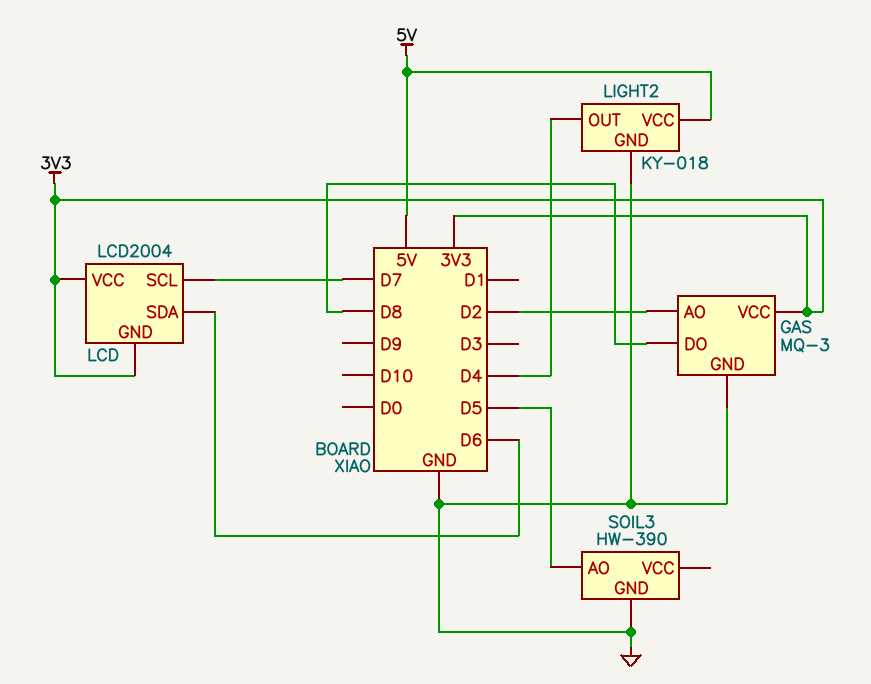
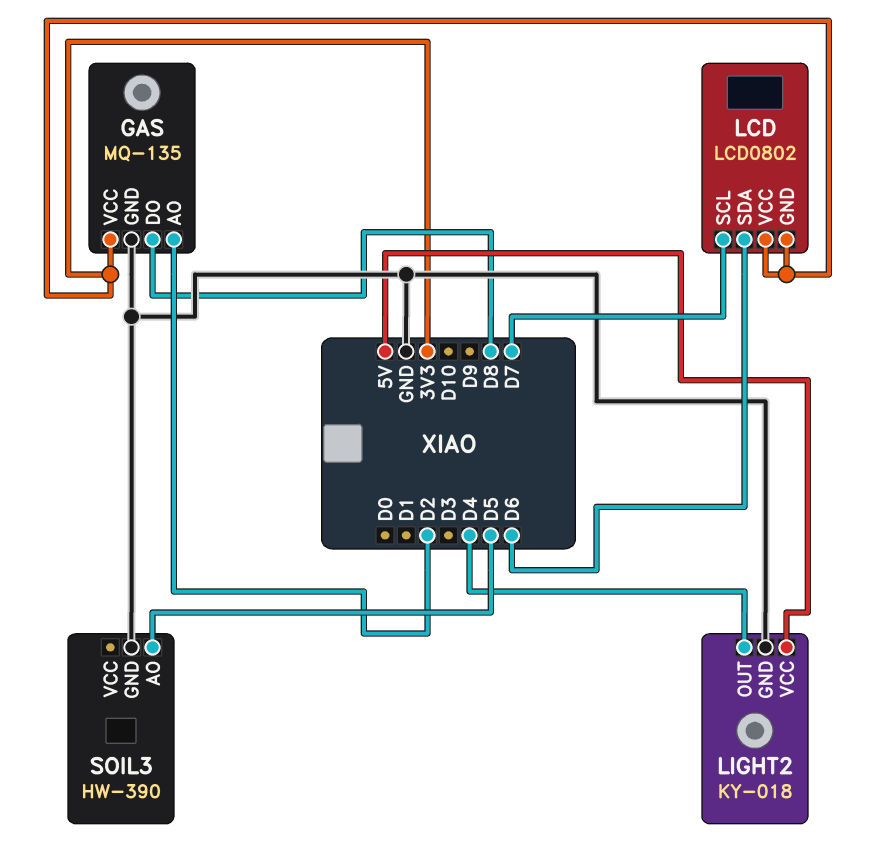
GAS: MQ-3 -> MQ-135
LCD: LCD2004 -> LCD0802

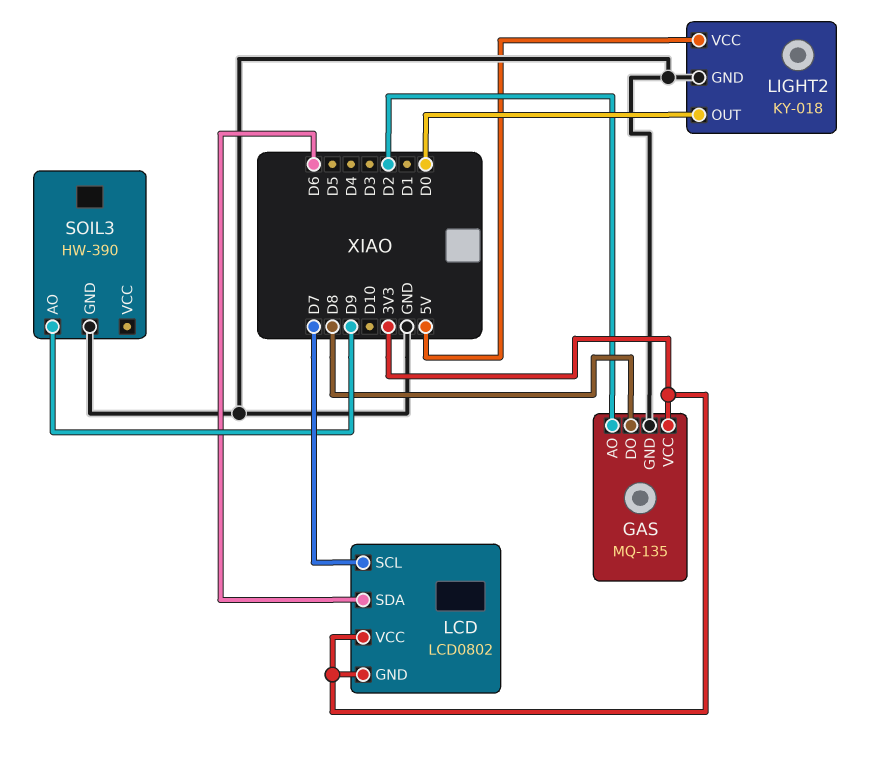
LIGHT2 pin OUT: D4 -> D0
SOIL3 pin AO: D5 -> D9

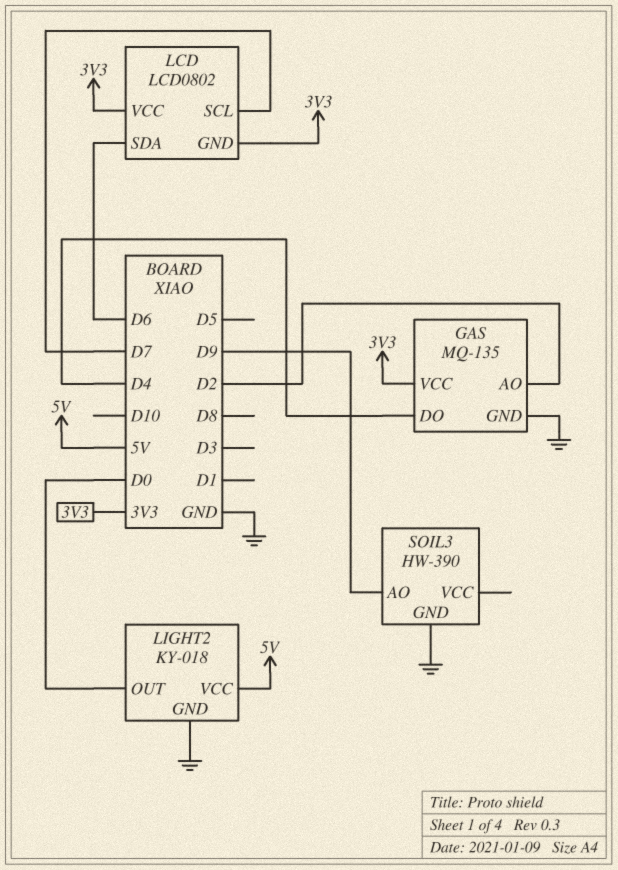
GAS pin DO: D8 -> D4

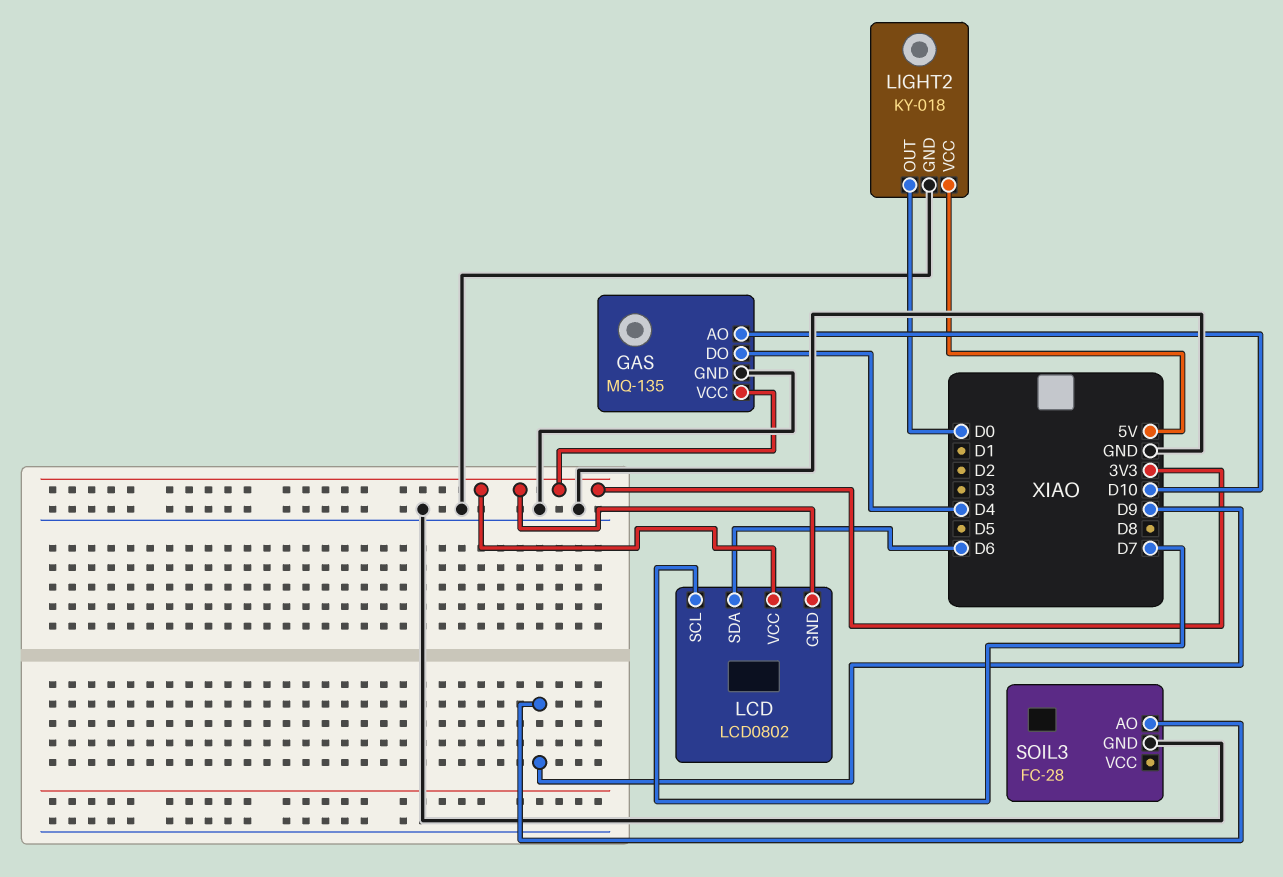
GAS pin AO: D2 -> D10
SOIL3: HW-390 -> FC-28

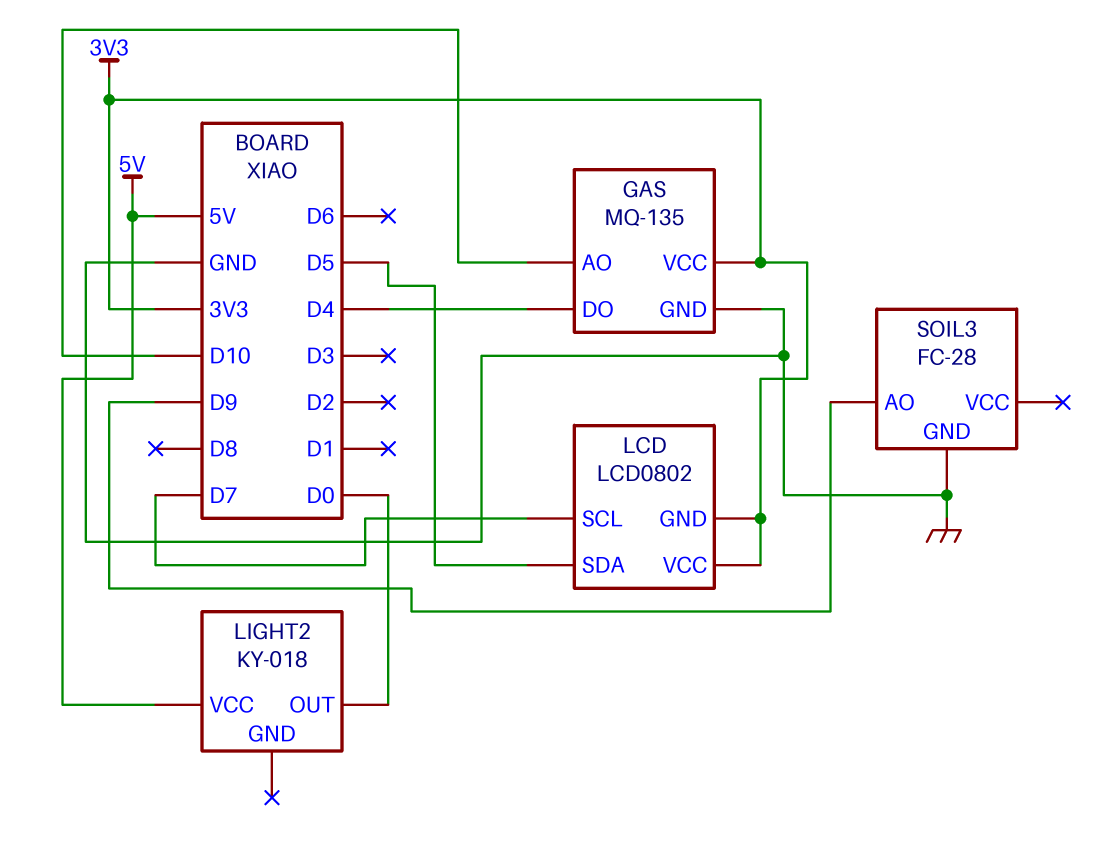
LCD pin SDA: D6 -> D5
LIGHT2 pin GND: GND -> none

